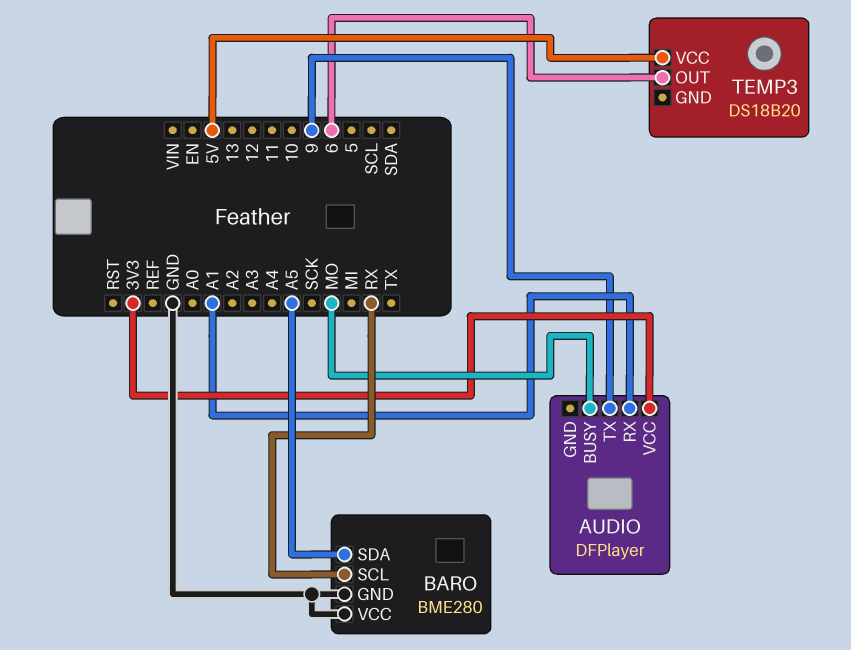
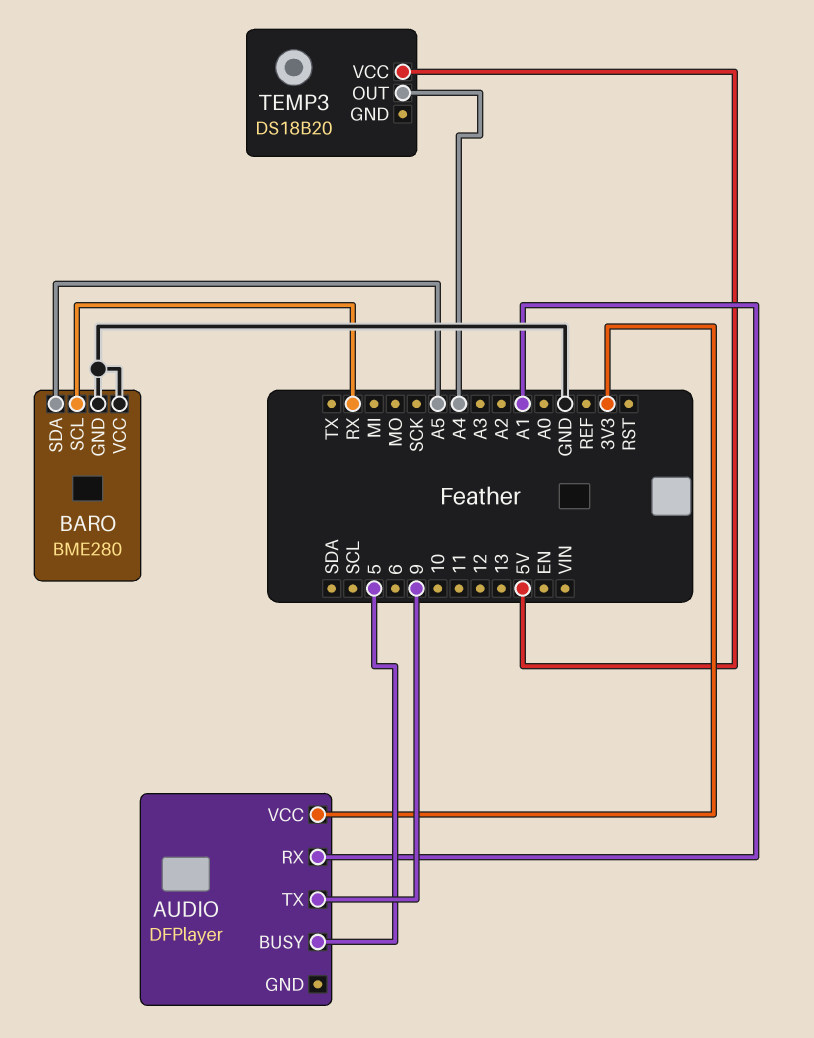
AUDIO pin BUSY: MO -> 5
TEMP3 pin OUT: 6 -> A4

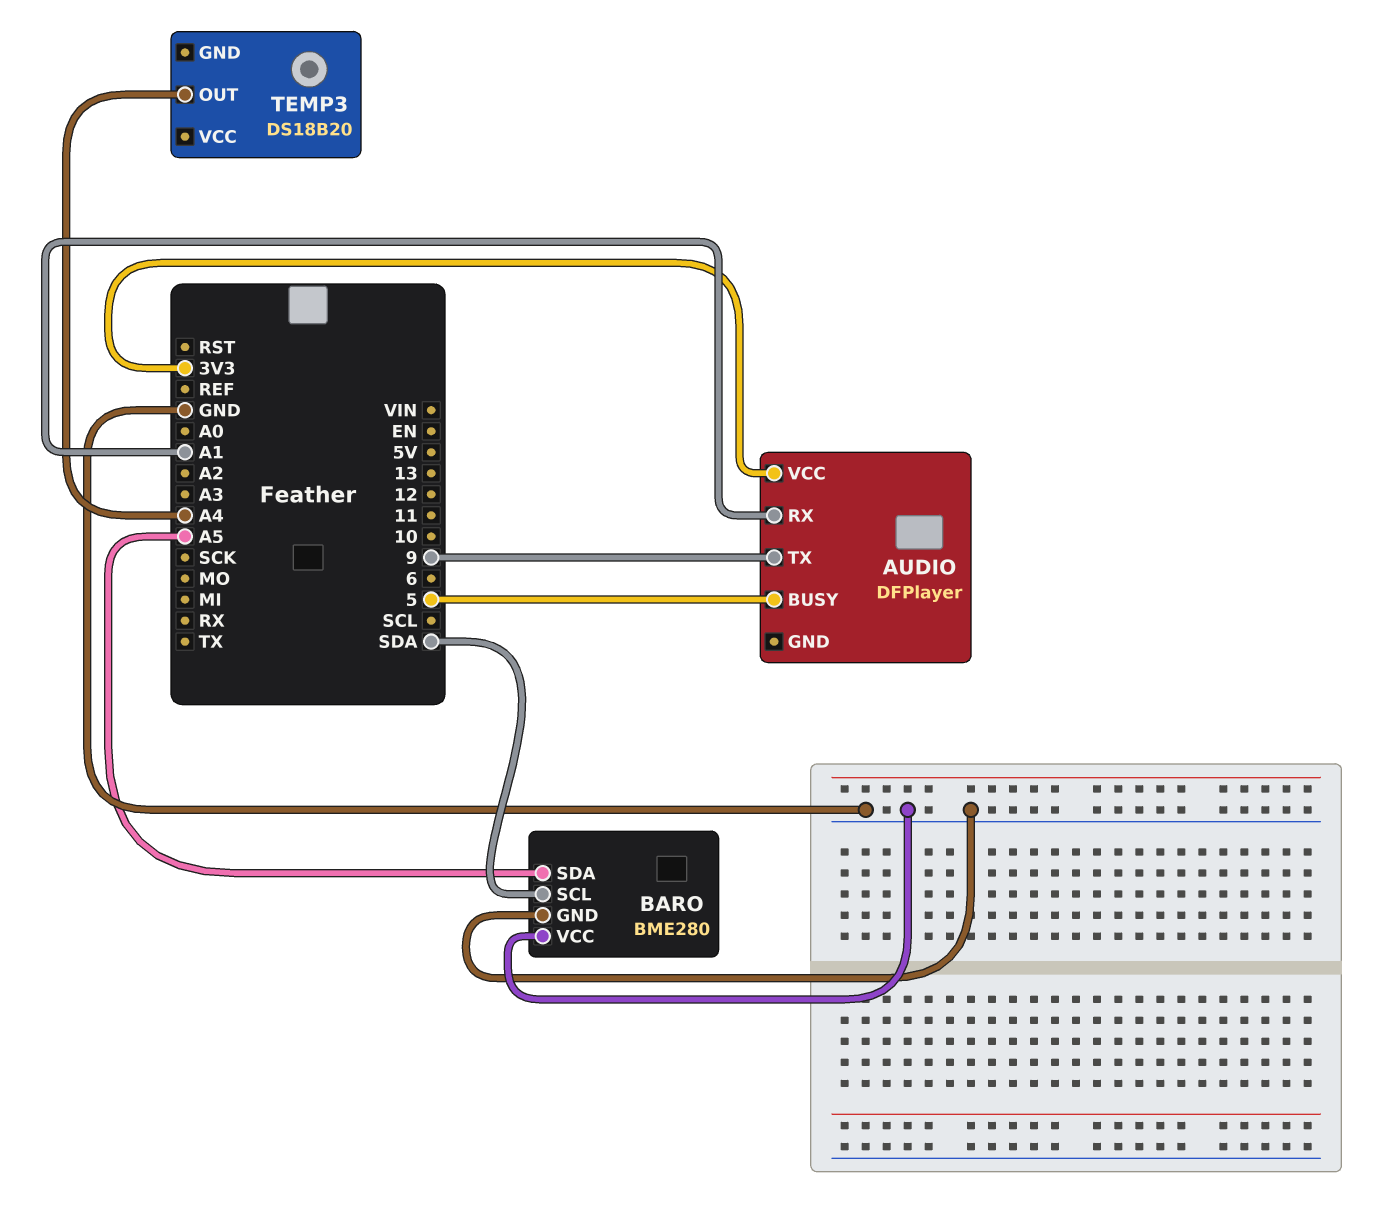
BARO pin SCL: RX -> SDA
TEMP3 pin VCC: 5V -> none

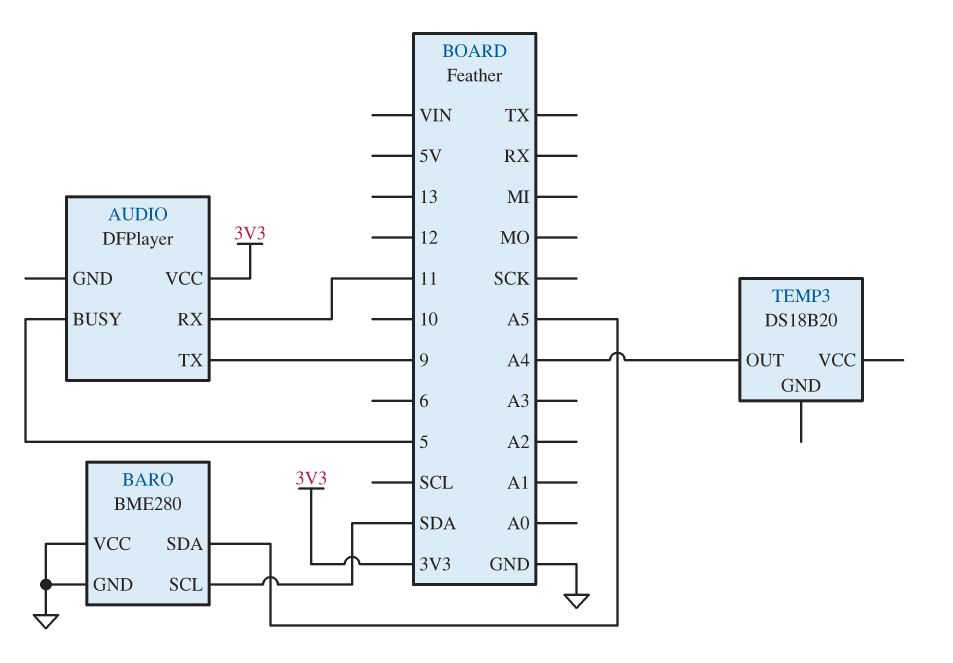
AUDIO pin RX: A1 -> 11

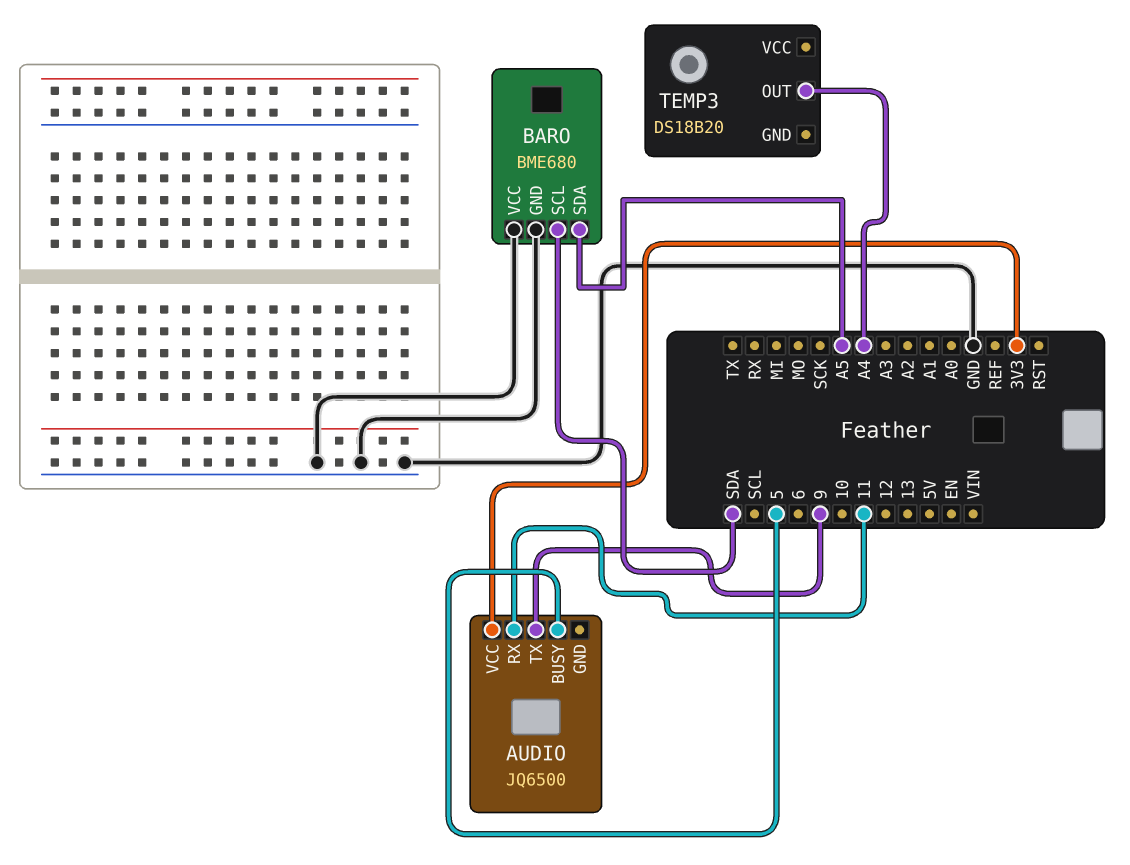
AUDIO: DFPlayer -> JQ6500
BARO: BME280 -> BME680

